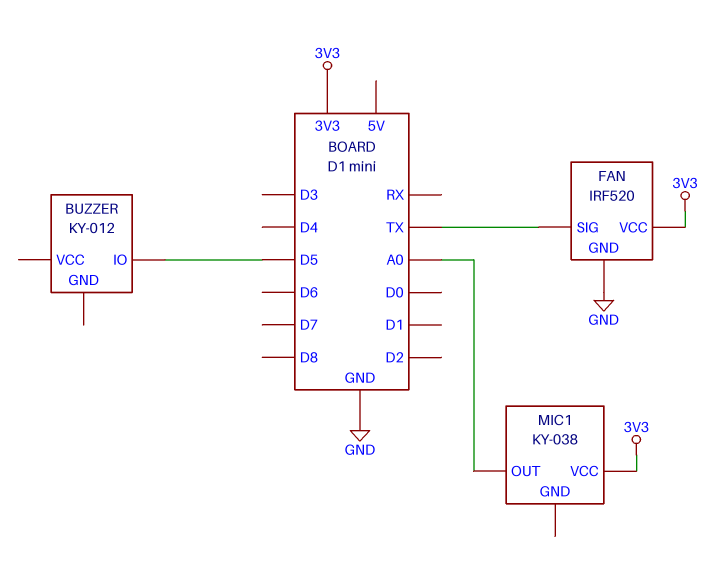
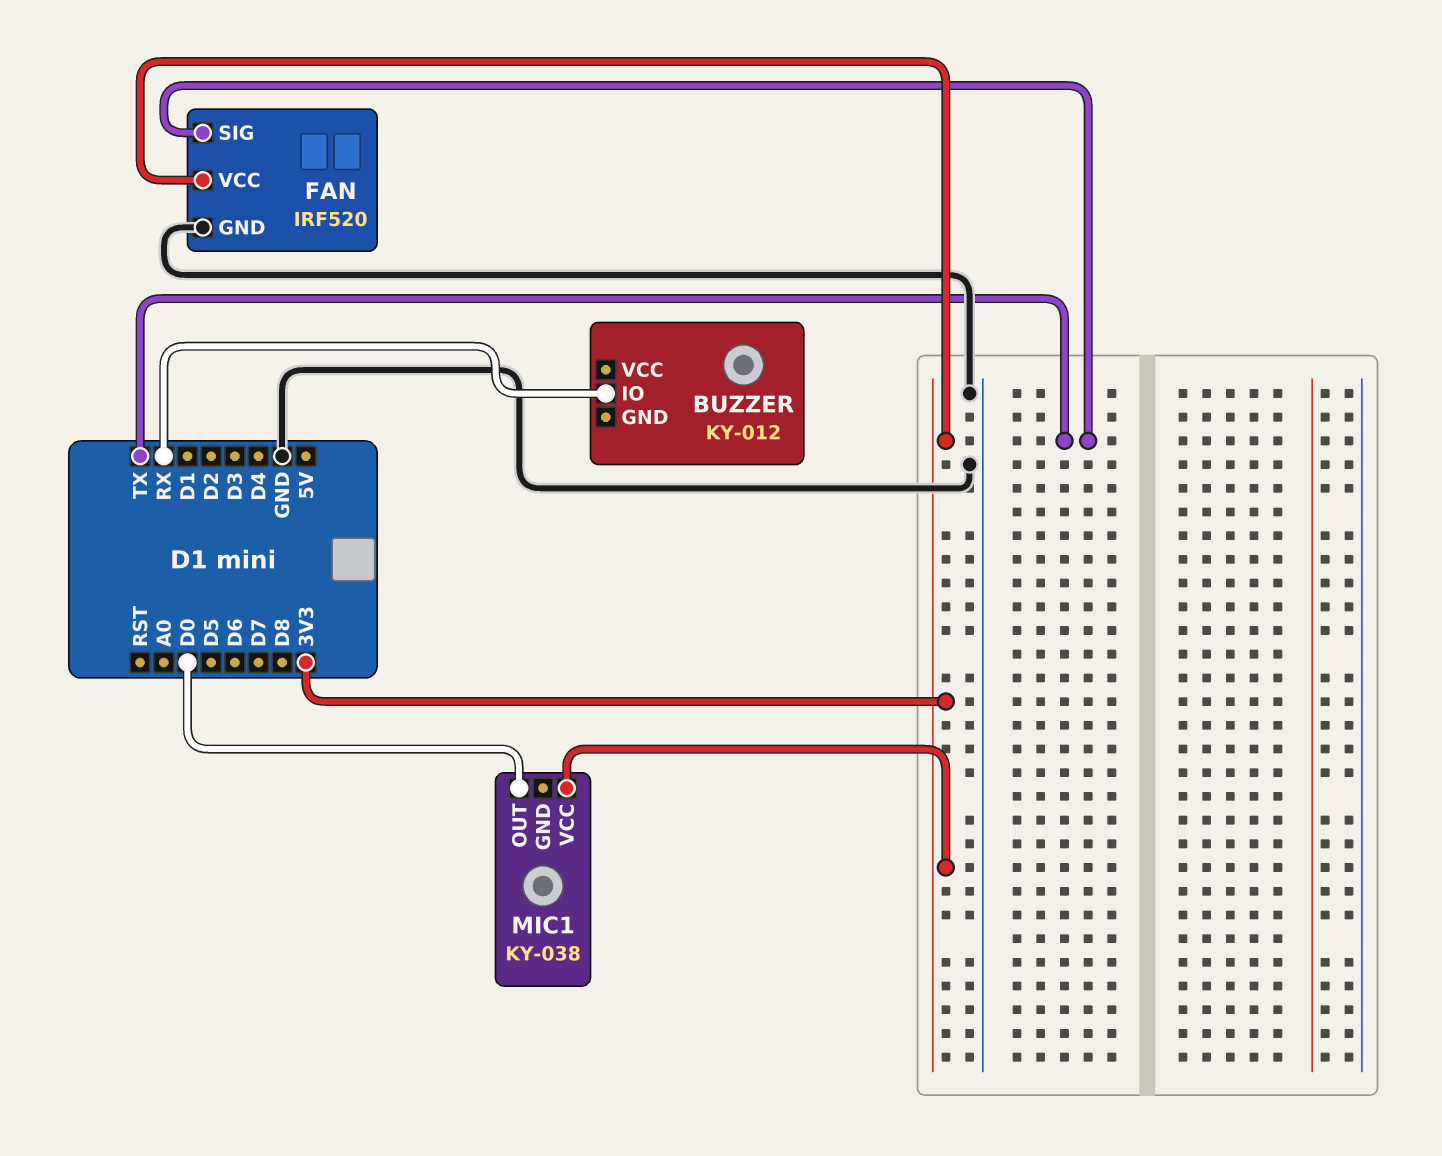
BUZZER pin IO: D5 -> RX
MIC1 pin OUT: A0 -> D0

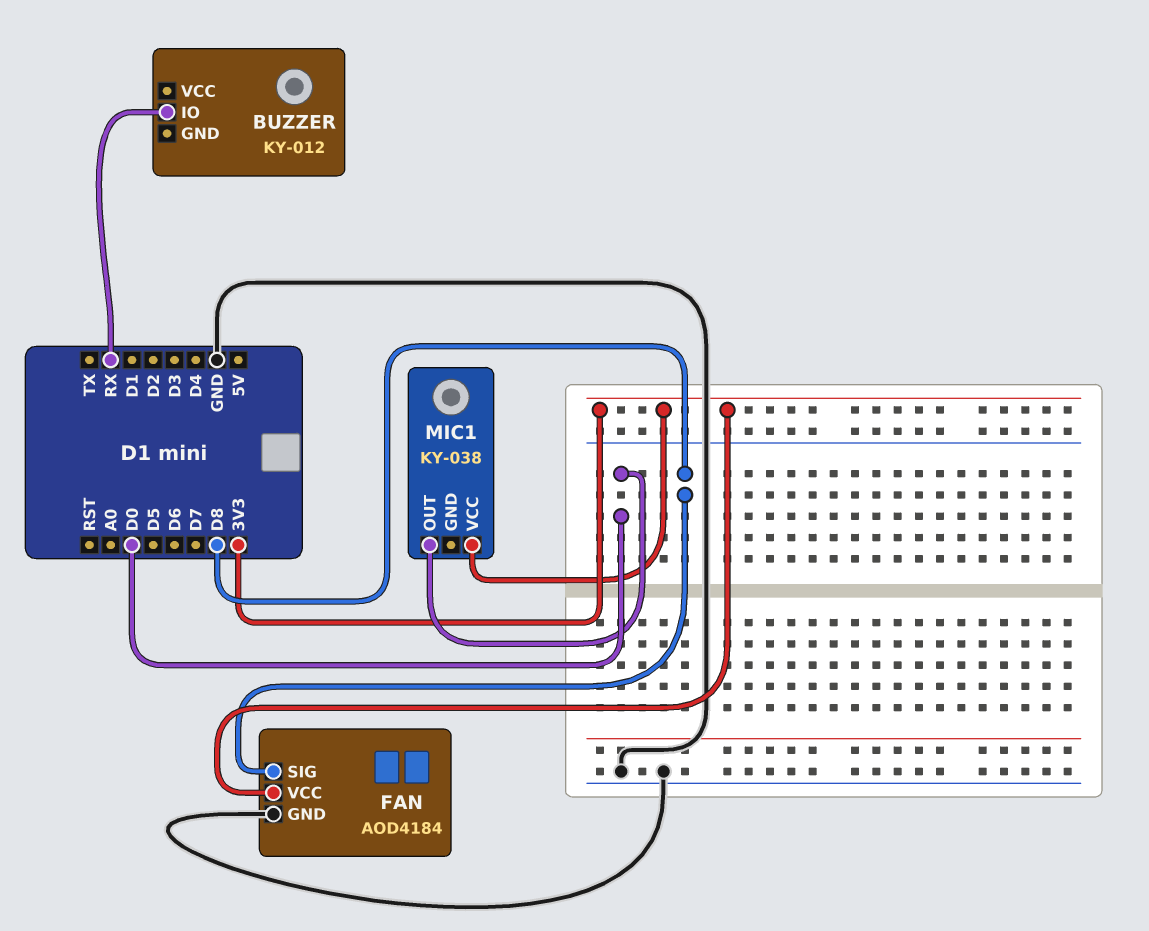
FAN: IRF520 -> AOD4184
FAN pin SIG: TX -> D8

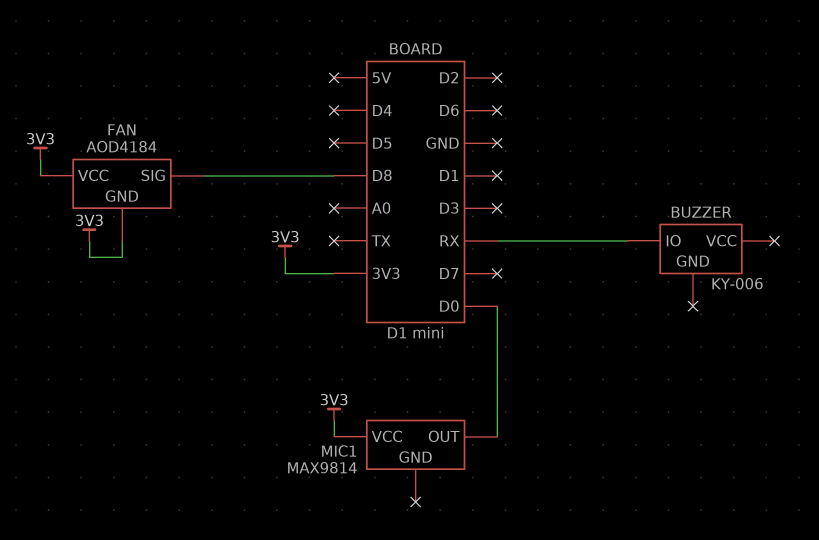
BUZZER: KY-012 -> KY-006
FAN pin GND: GND -> 3V3
MIC1: KY-038 -> MAX9814

